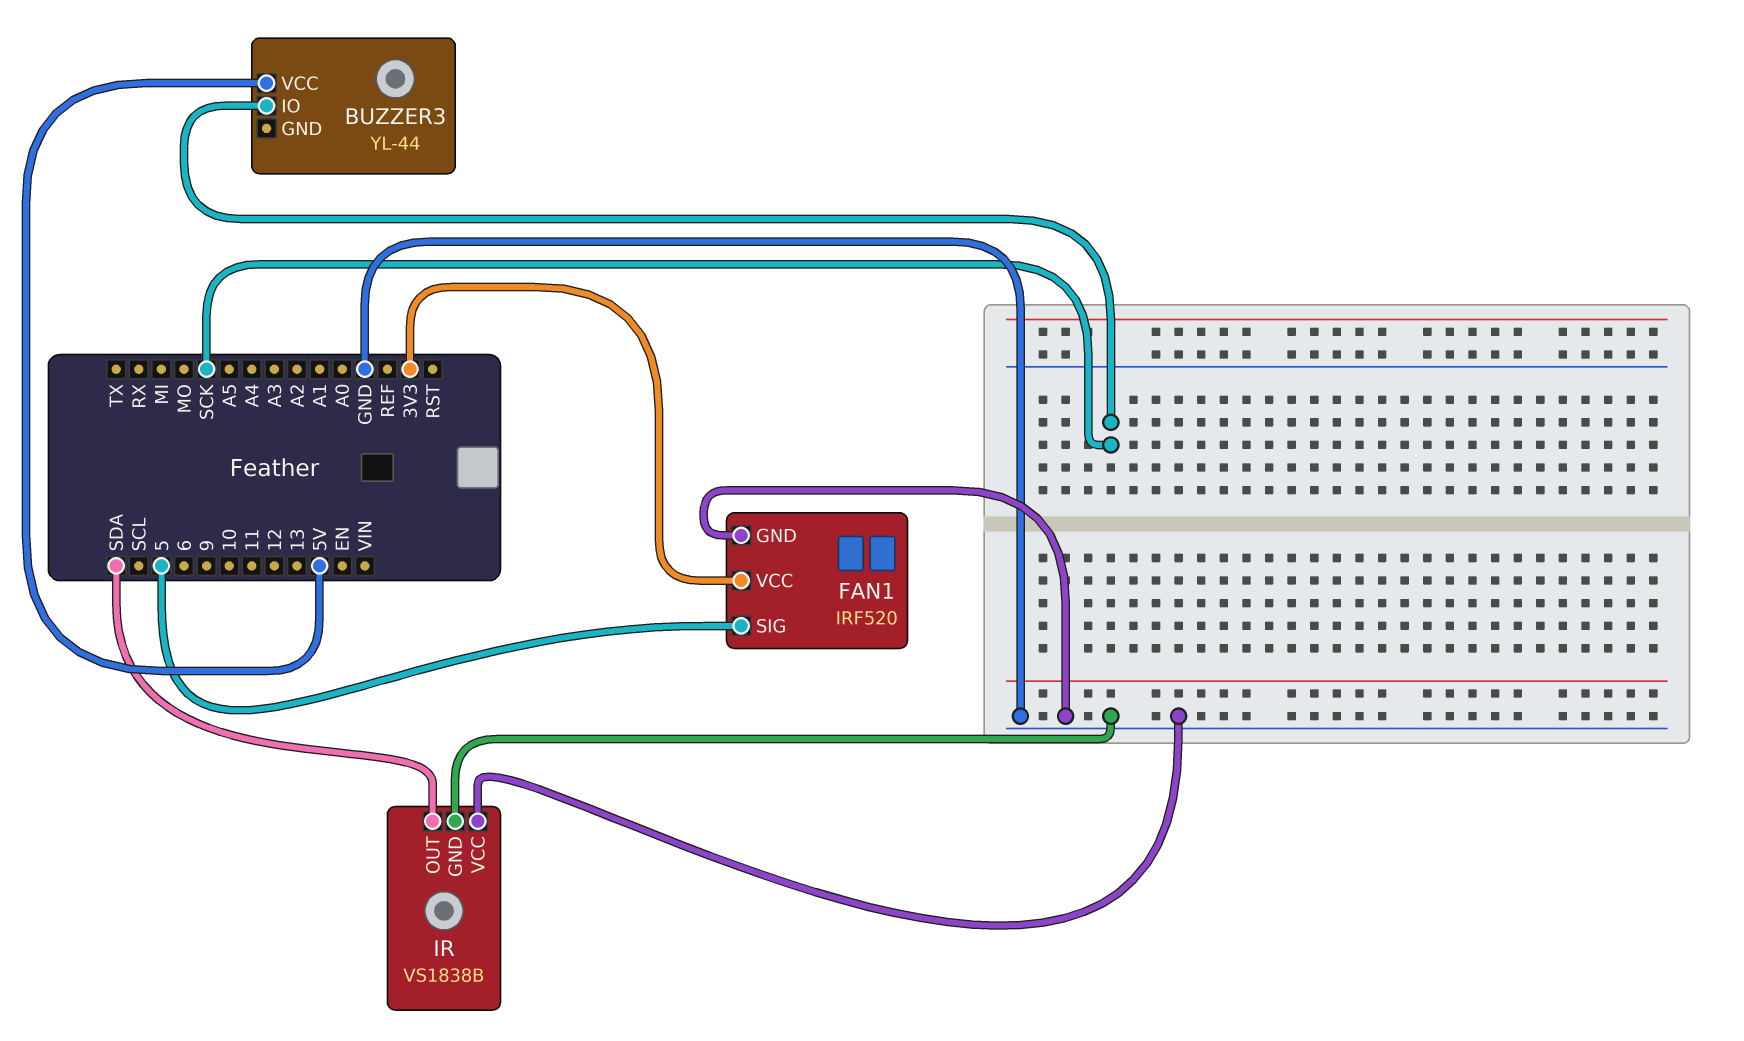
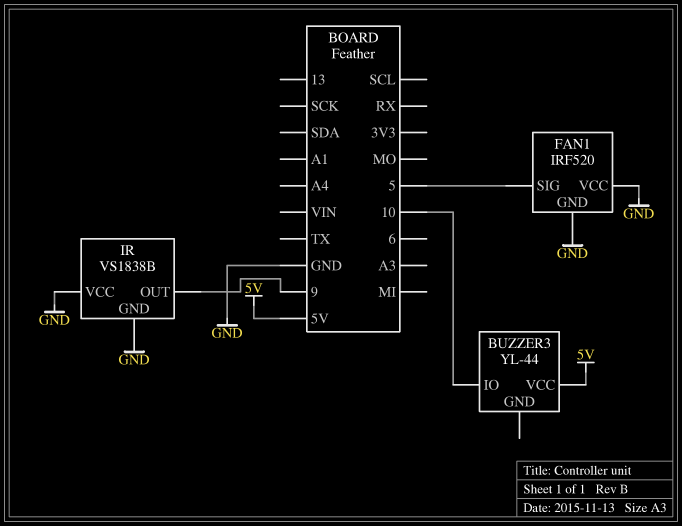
BUZZER3 pin IO: SCK -> 10
FAN1 pin VCC: 3V3 -> GND
IR pin OUT: SDA -> 9

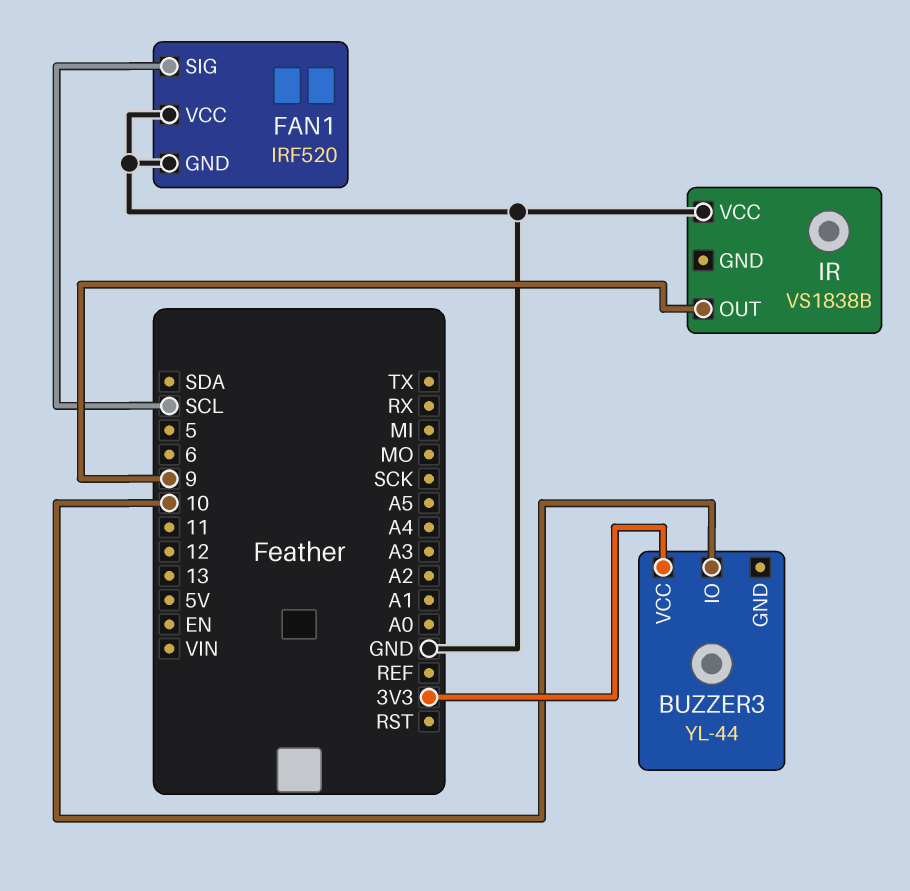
BUZZER3 pin VCC: 5V -> 3V3
FAN1 pin SIG: 5 -> SCL
IR pin GND: GND -> none

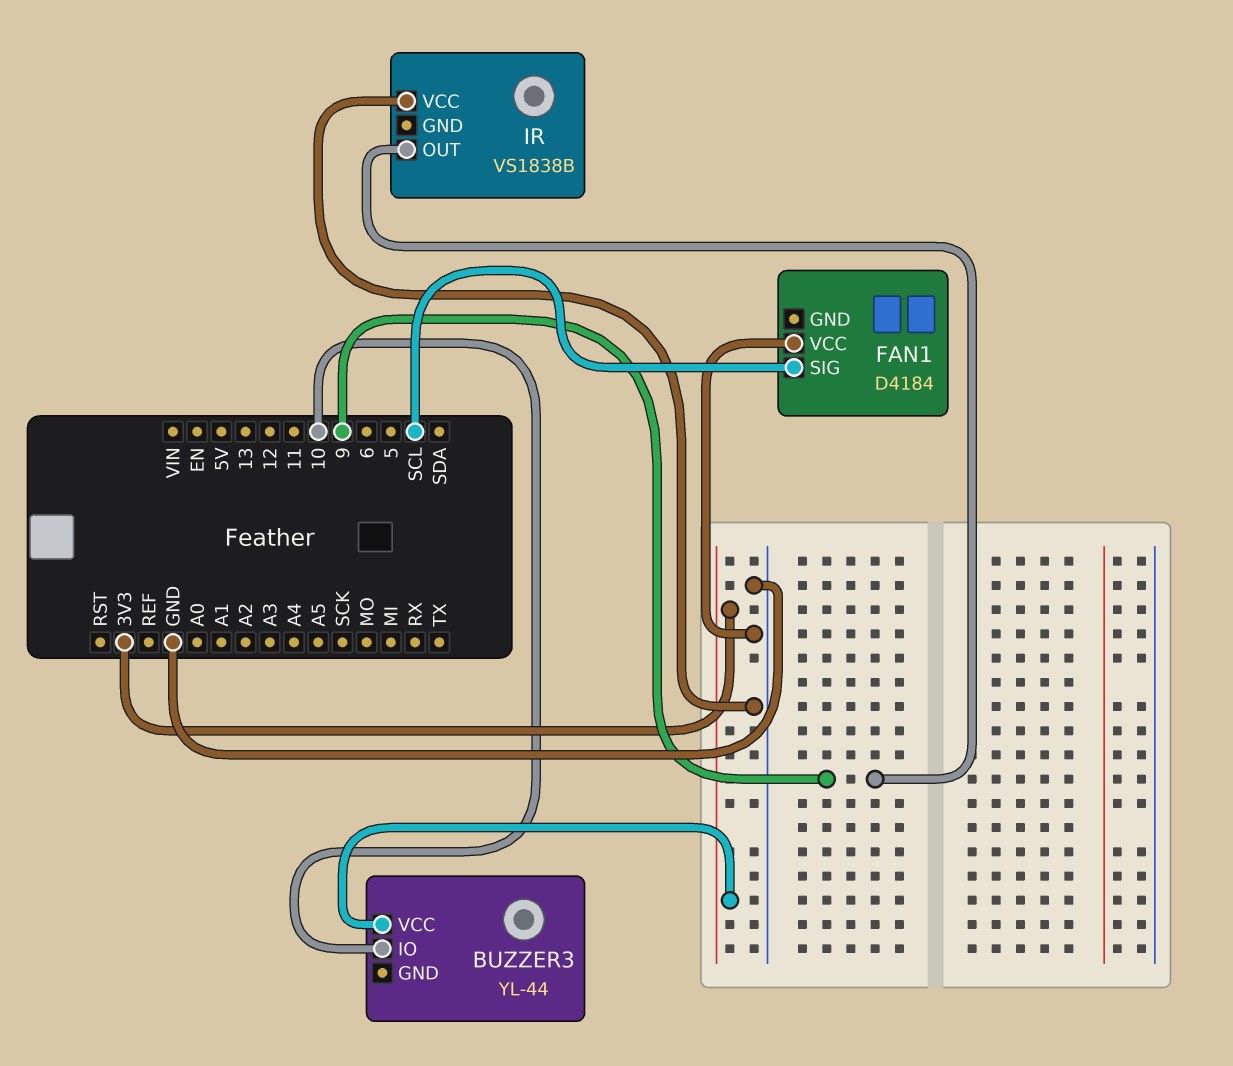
FAN1: IRF520 -> D4184
FAN1 pin GND: GND -> none

